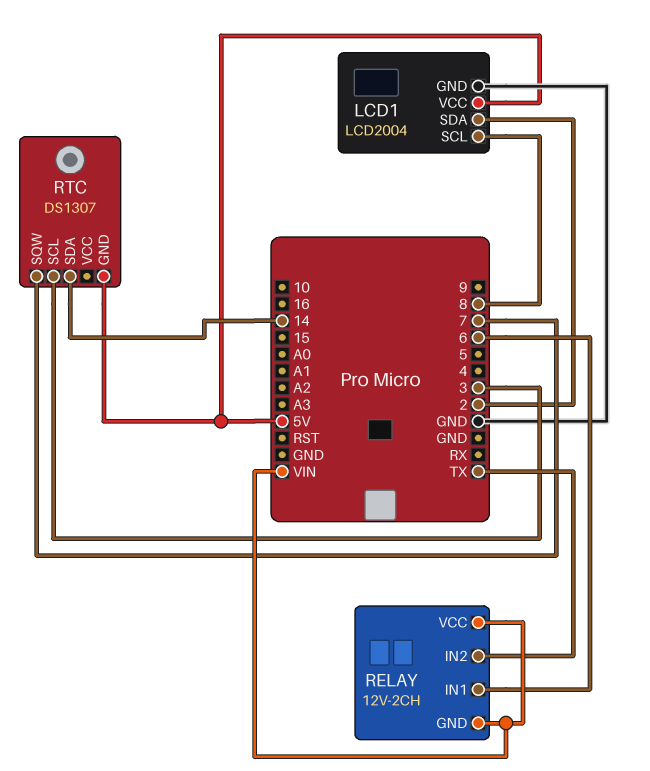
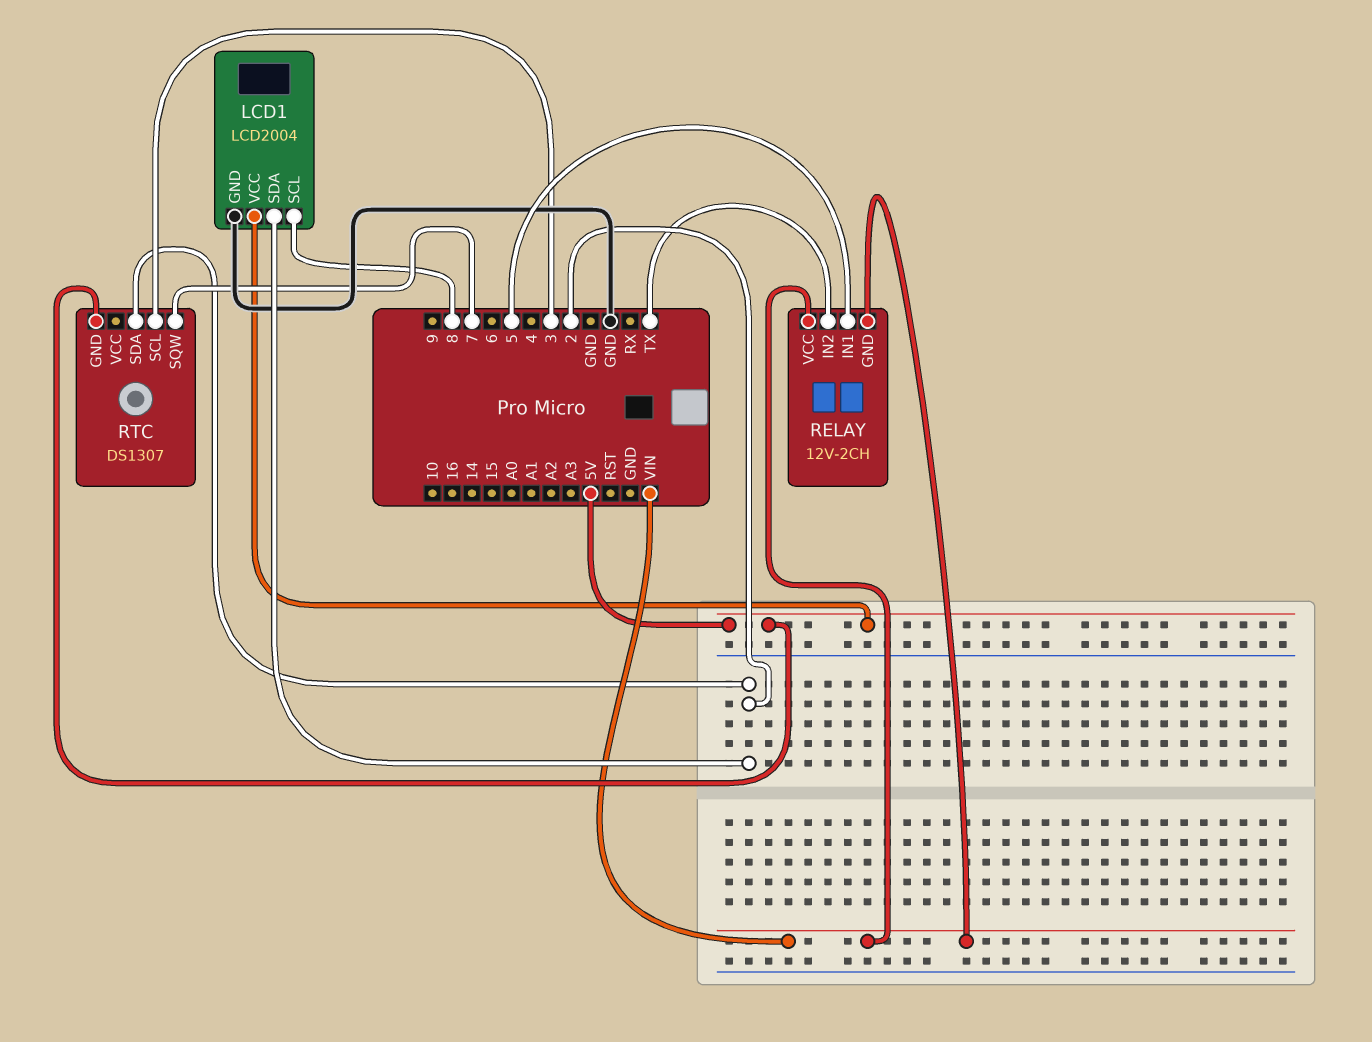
RELAY pin IN1: 6 -> 5
RTC pin SDA: 14 -> 2

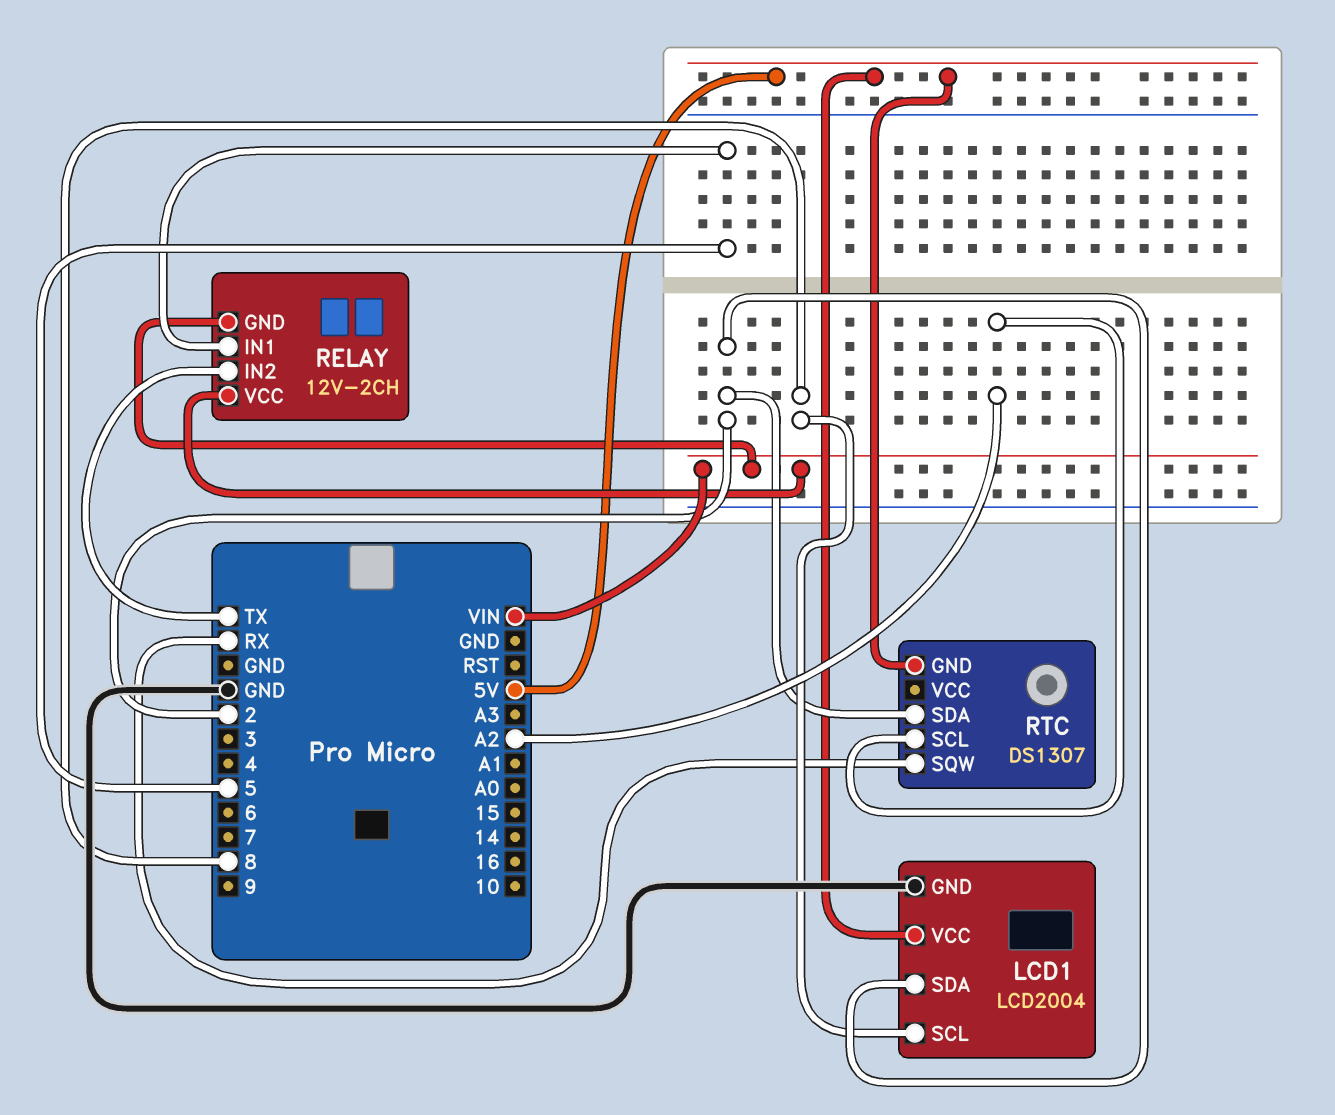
RTC pin SCL: 3 -> A2
RTC pin SQW: 7 -> RX

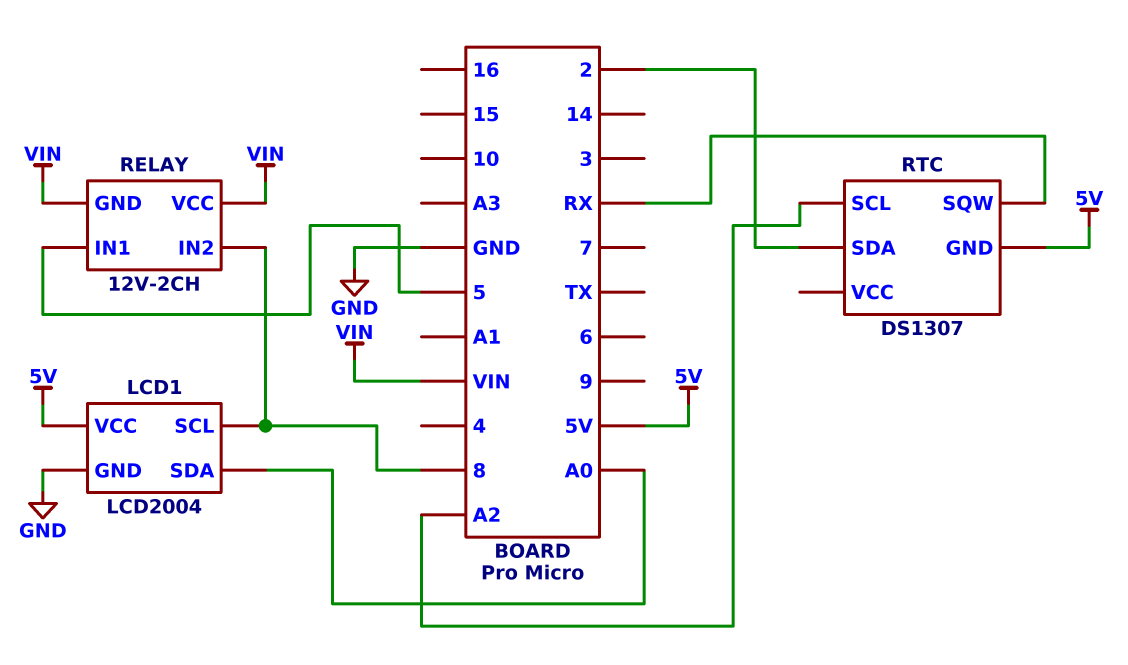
LCD1 pin SDA: 2 -> A0
RELAY pin IN2: TX -> 8

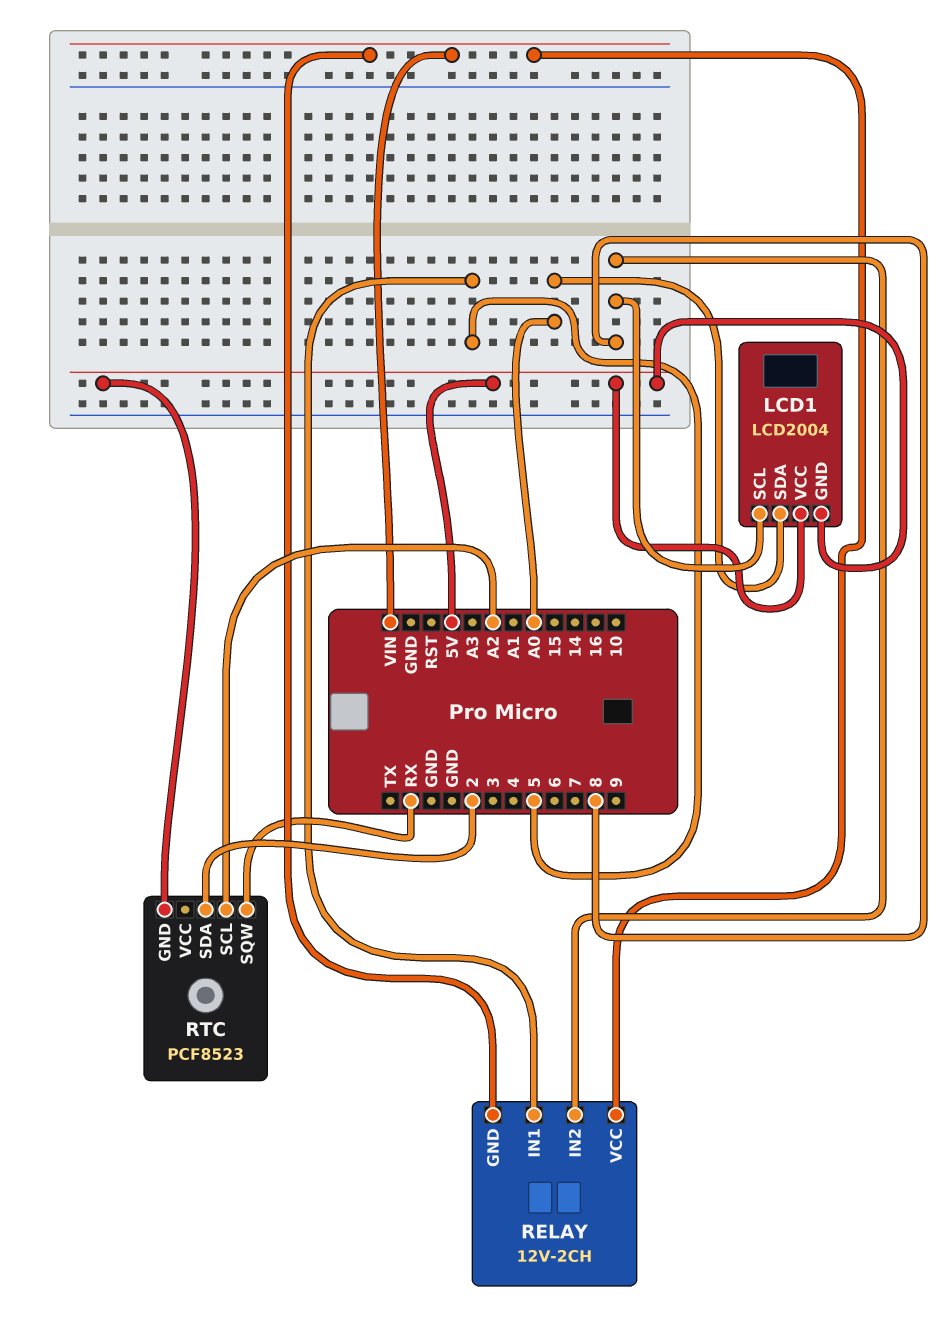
LCD1 pin GND: GND -> 5V
RTC: DS1307 -> PCF8523

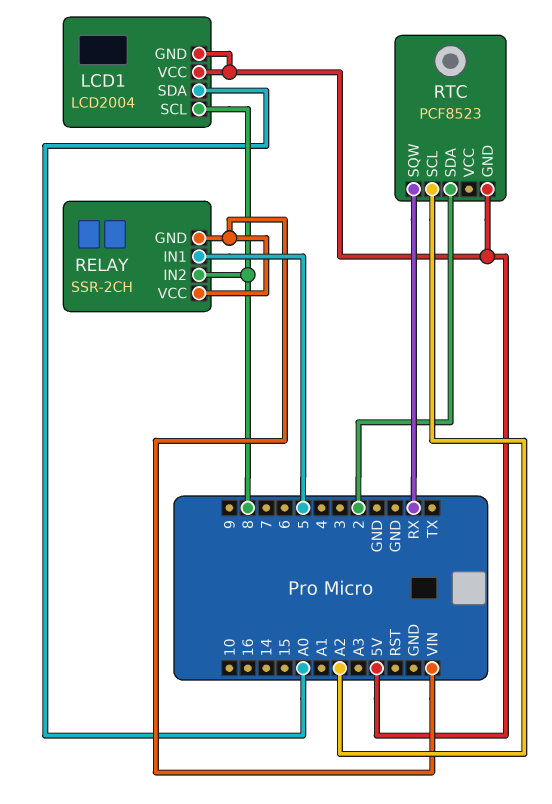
RELAY: 12V-2CH -> SSR-2CH

